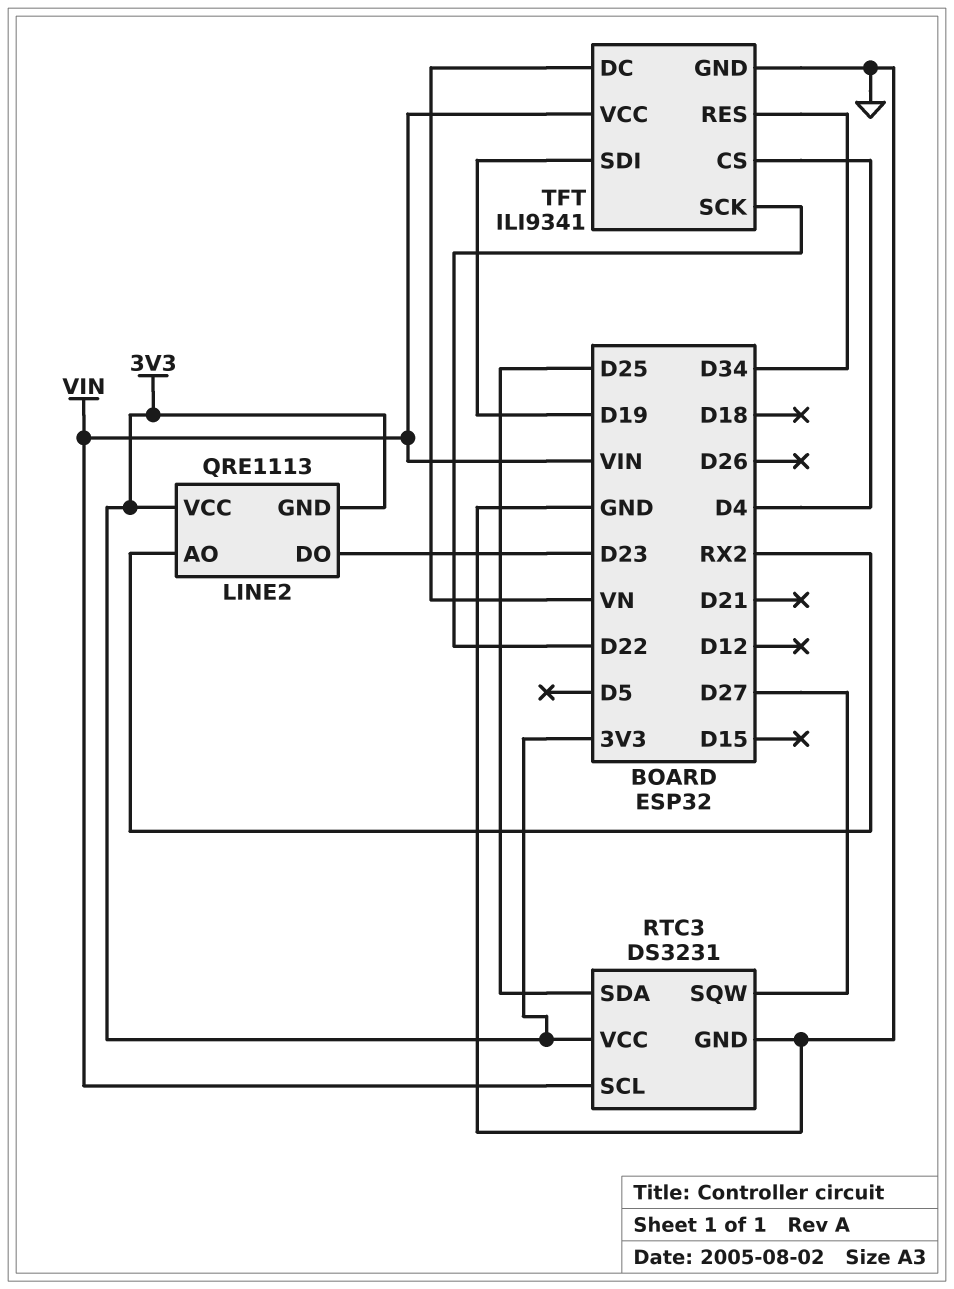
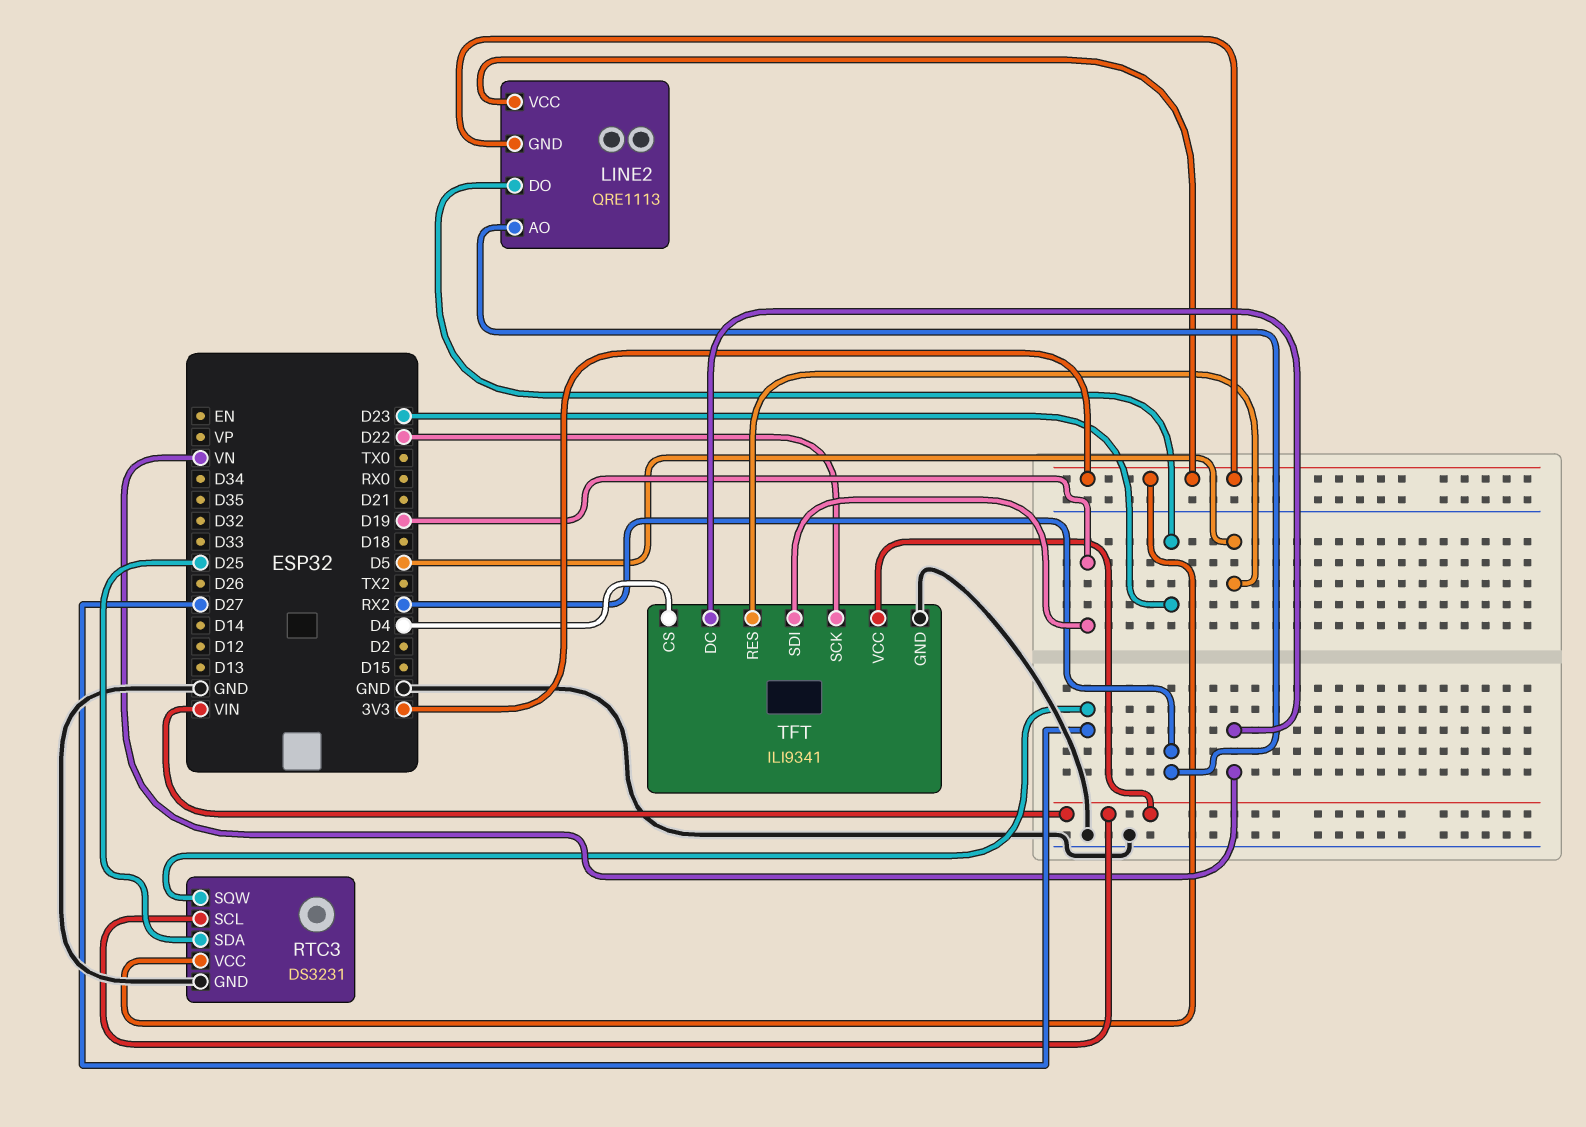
TFT pin RES: D34 -> D5

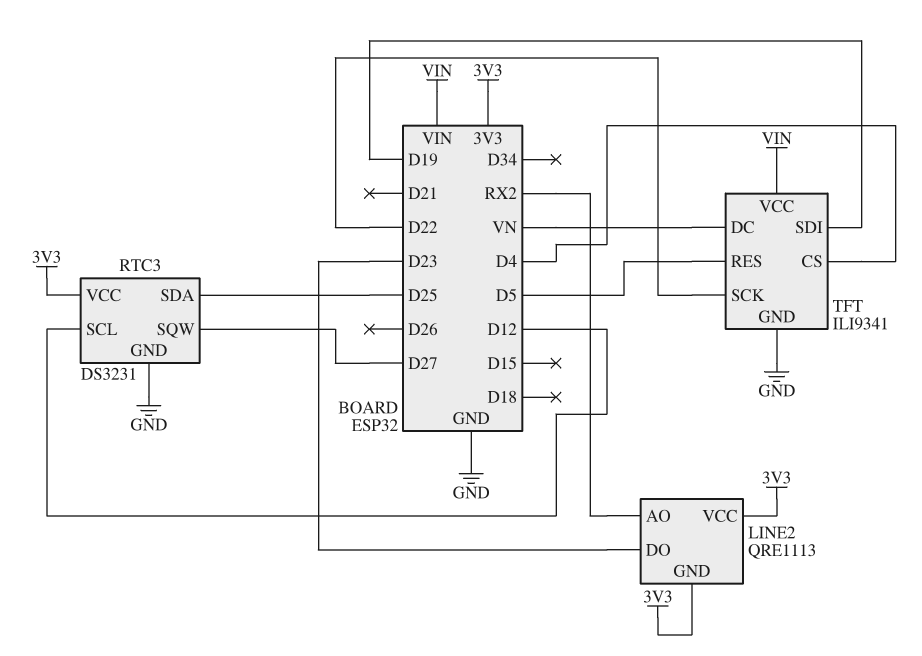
RTC3 pin SCL: VIN -> D12

